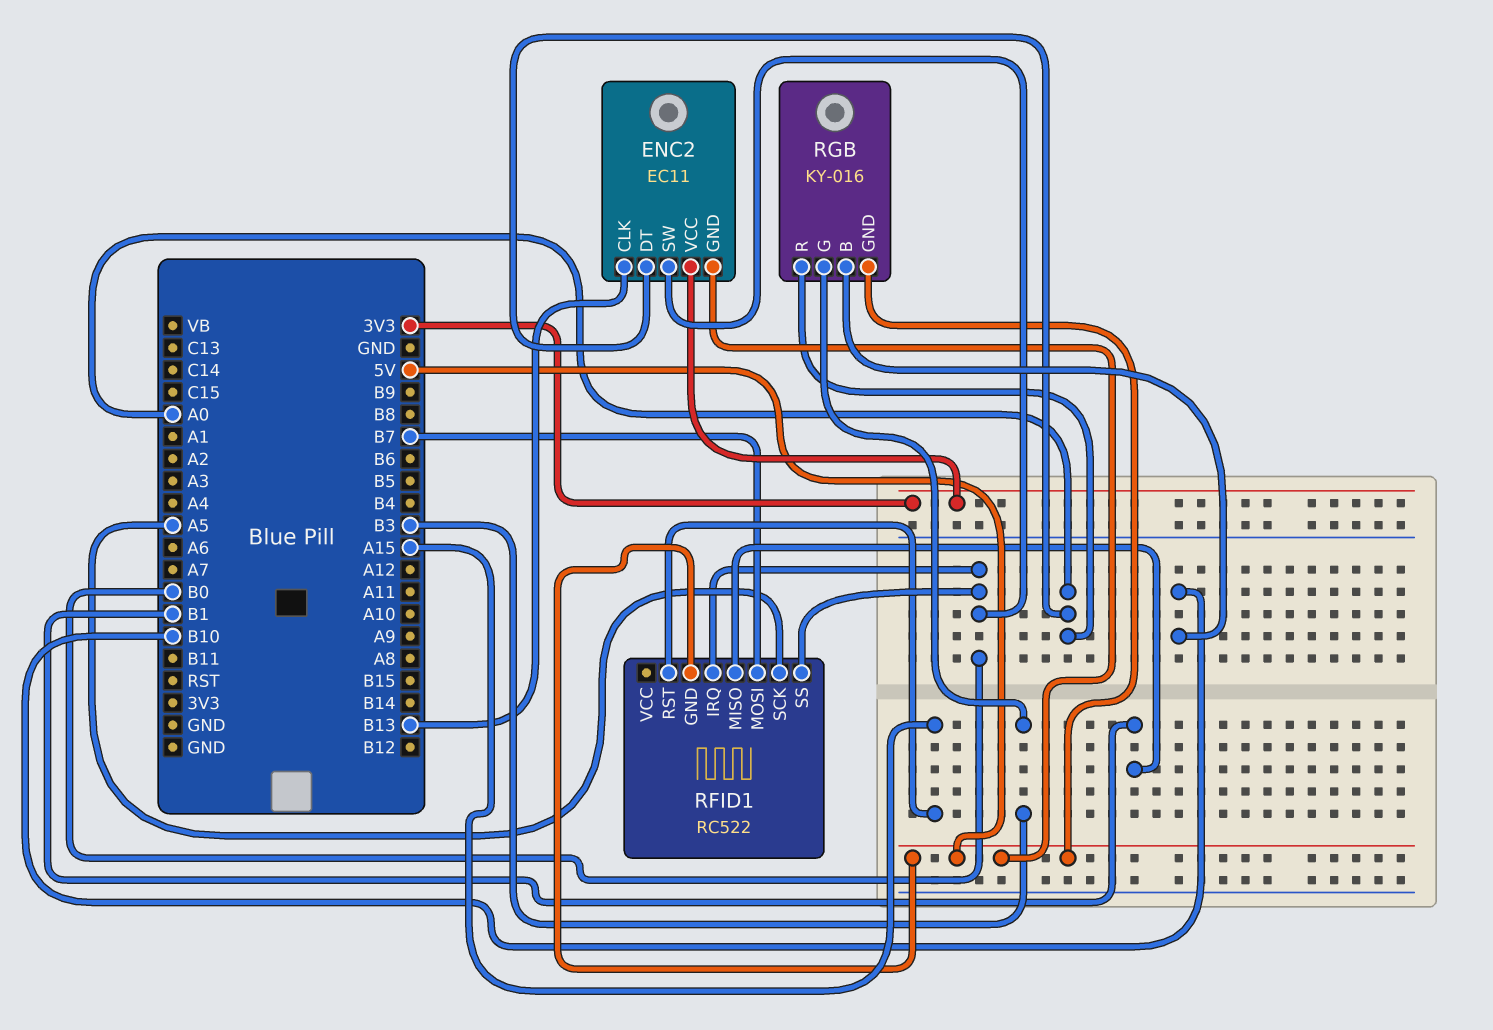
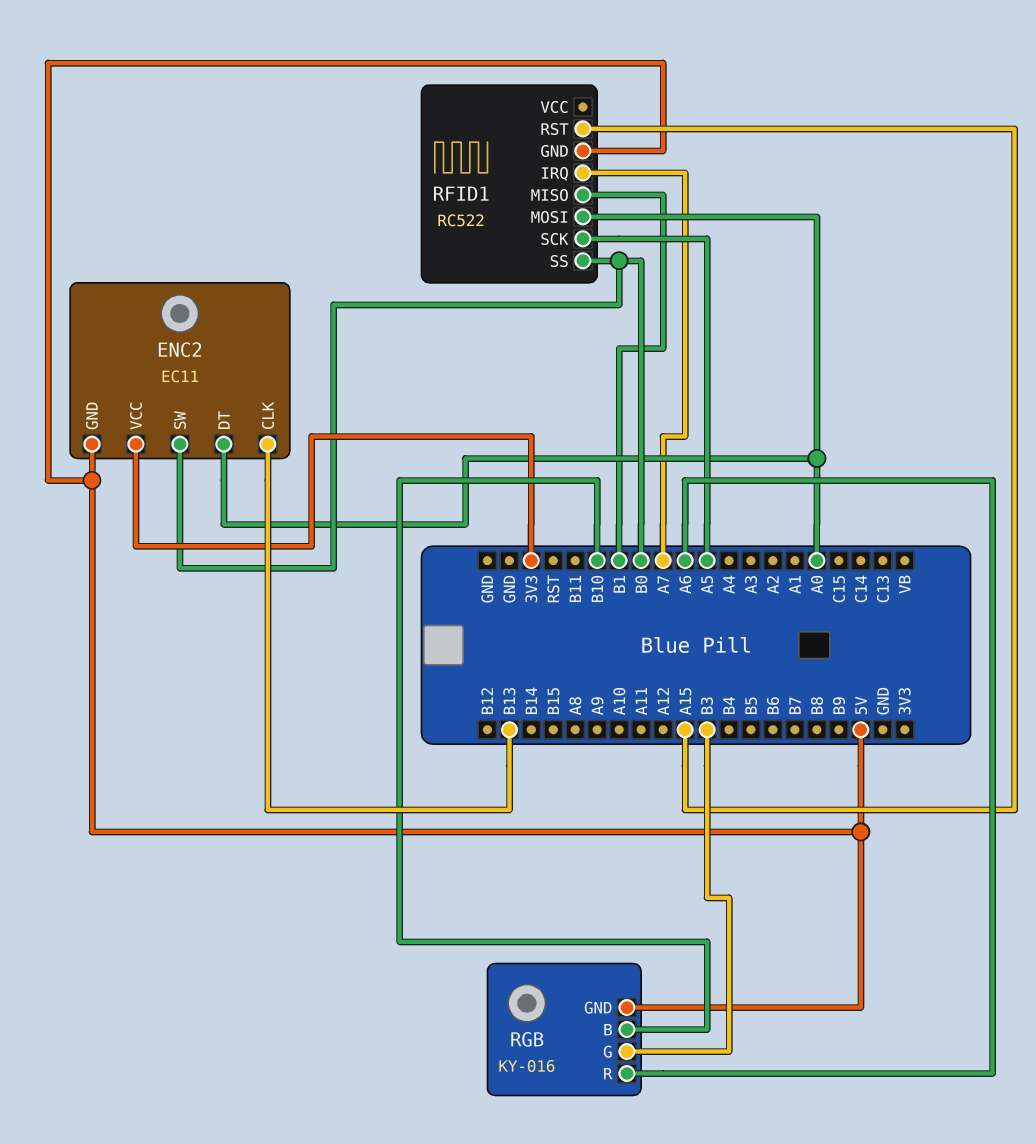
RFID1 pin IRQ: B0 -> A7
RFID1 pin MOSI: B7 -> A0
RGB pin R: A0 -> A6

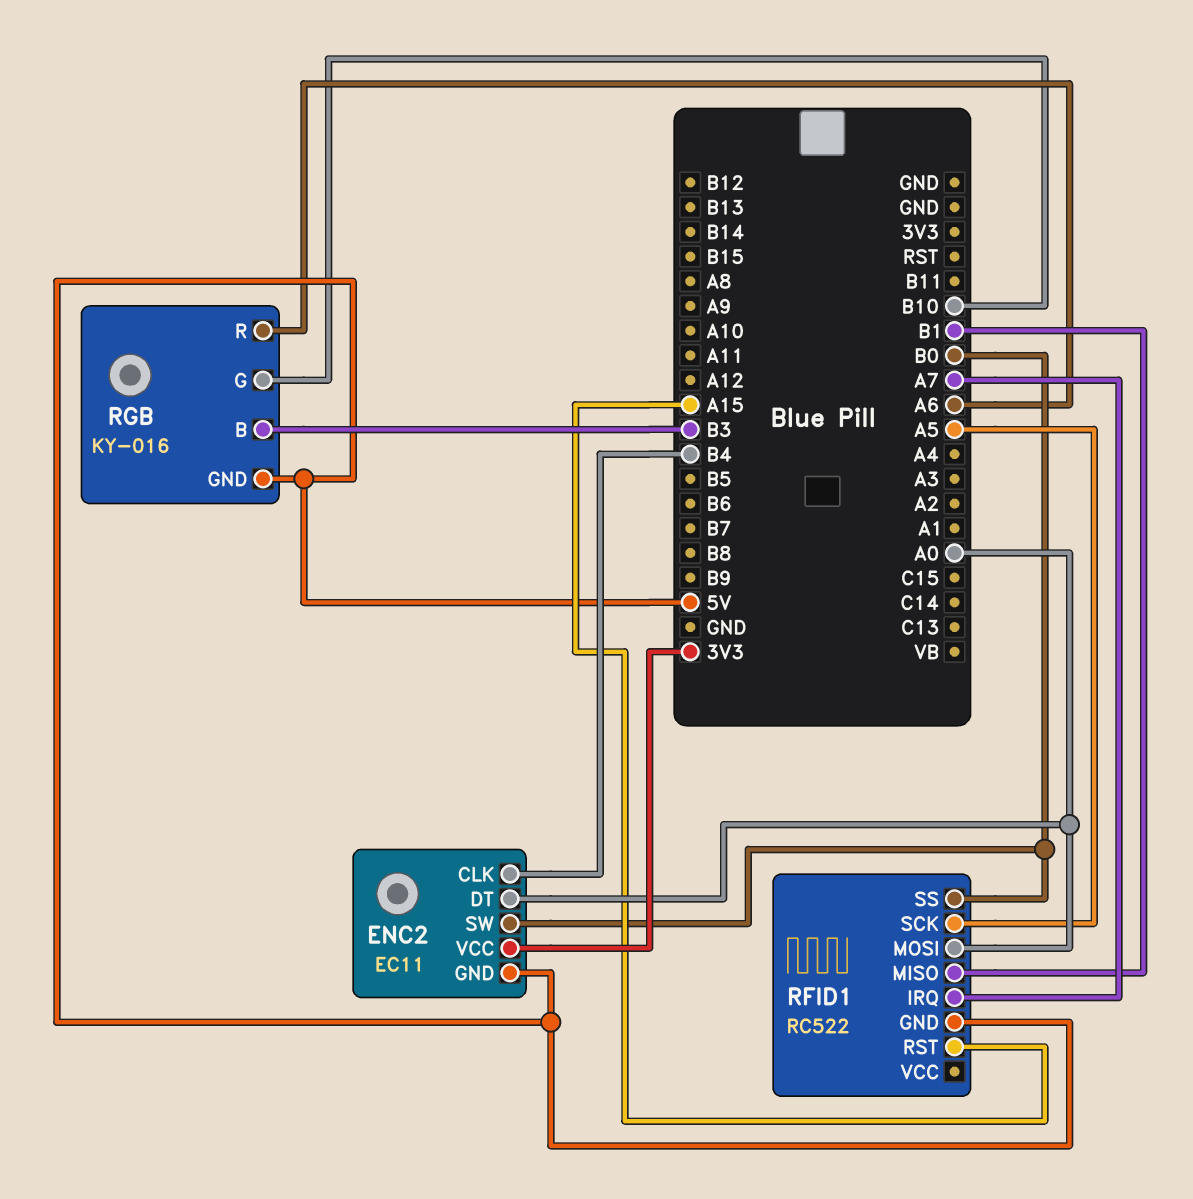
ENC2 pin CLK: B13 -> B4
RGB pin B: B10 -> B3
RGB pin G: B3 -> B10

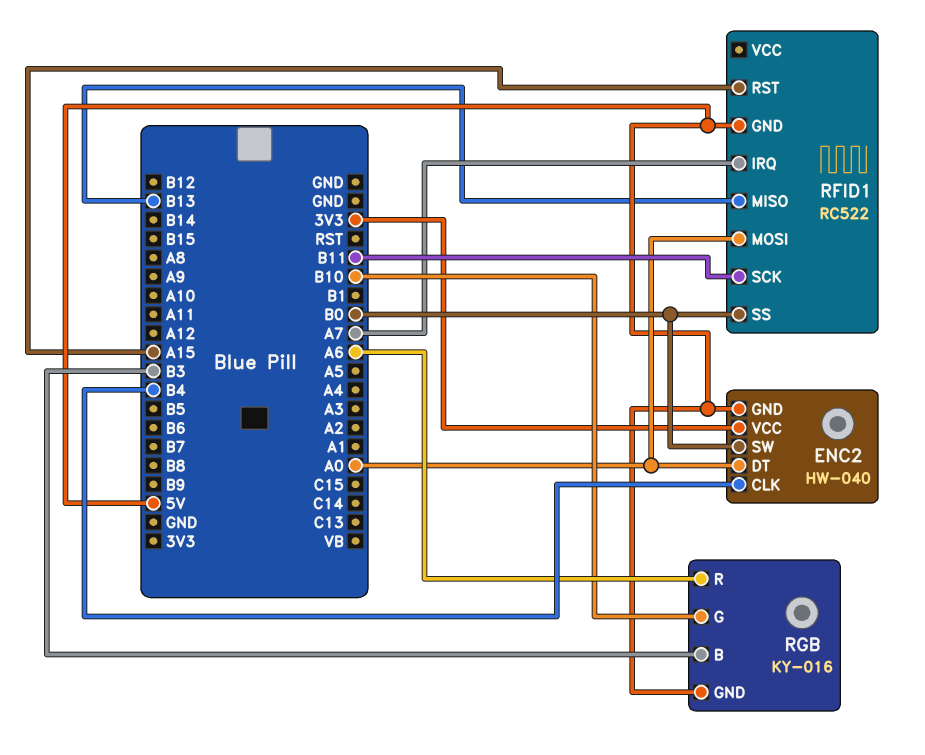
ENC2: EC11 -> HW-040
RFID1 pin MISO: B1 -> B13
RFID1 pin SCK: A5 -> B11

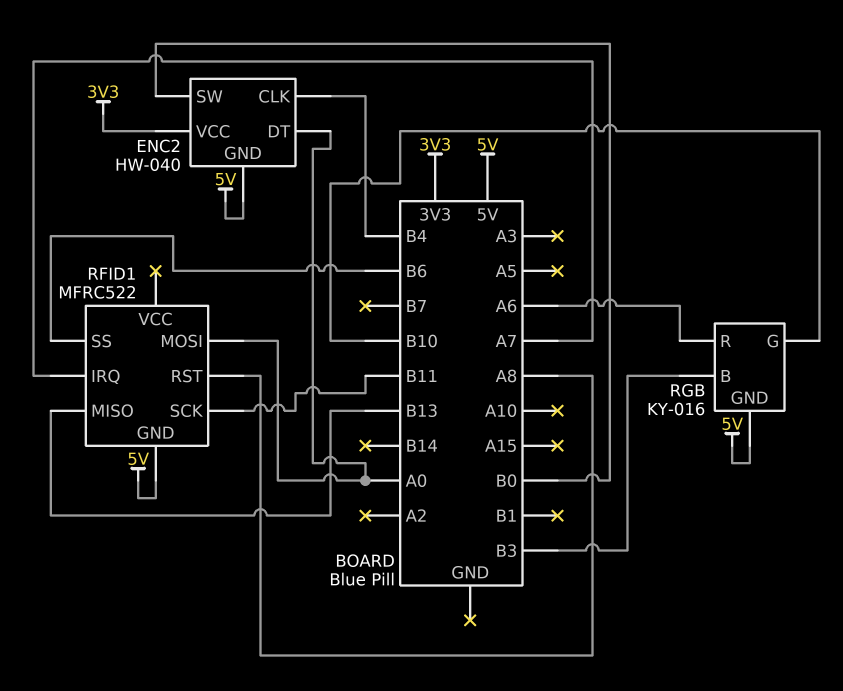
RFID1: RC522 -> MFRC522
RFID1 pin RST: A15 -> A8
RFID1 pin SS: B0 -> B6

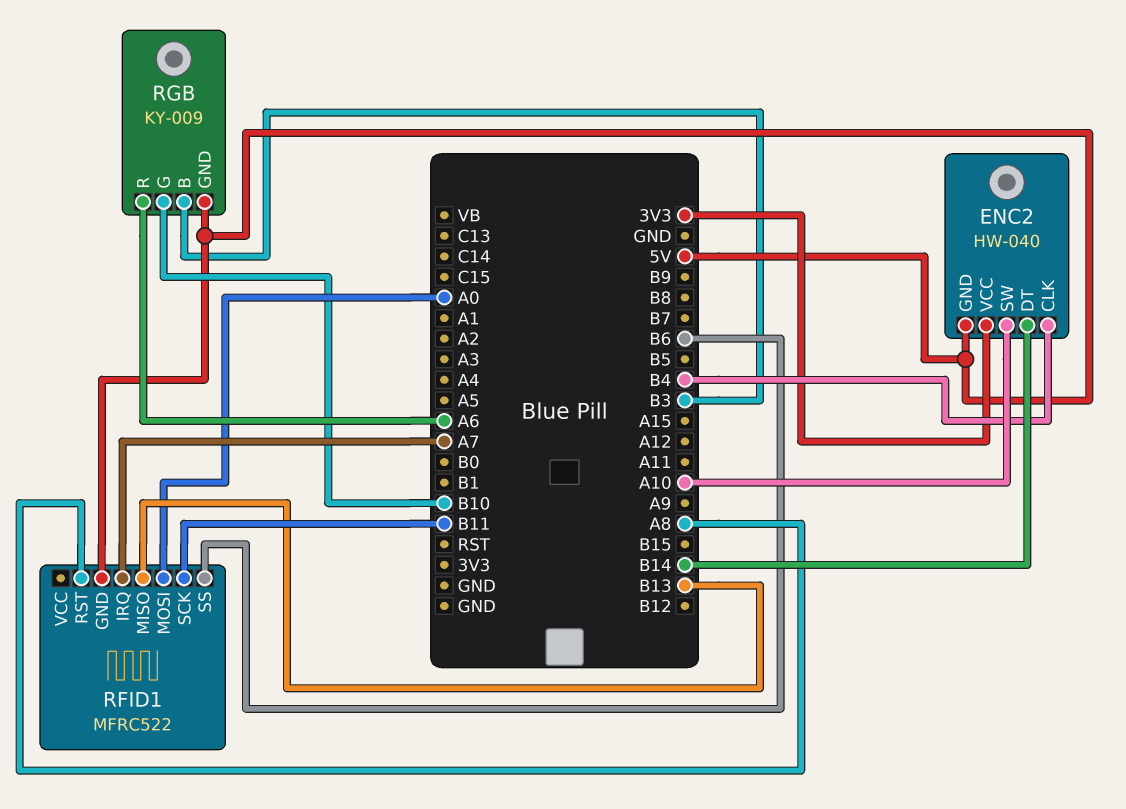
ENC2 pin DT: A0 -> B14
ENC2 pin SW: B0 -> A10
RGB: KY-016 -> KY-009

